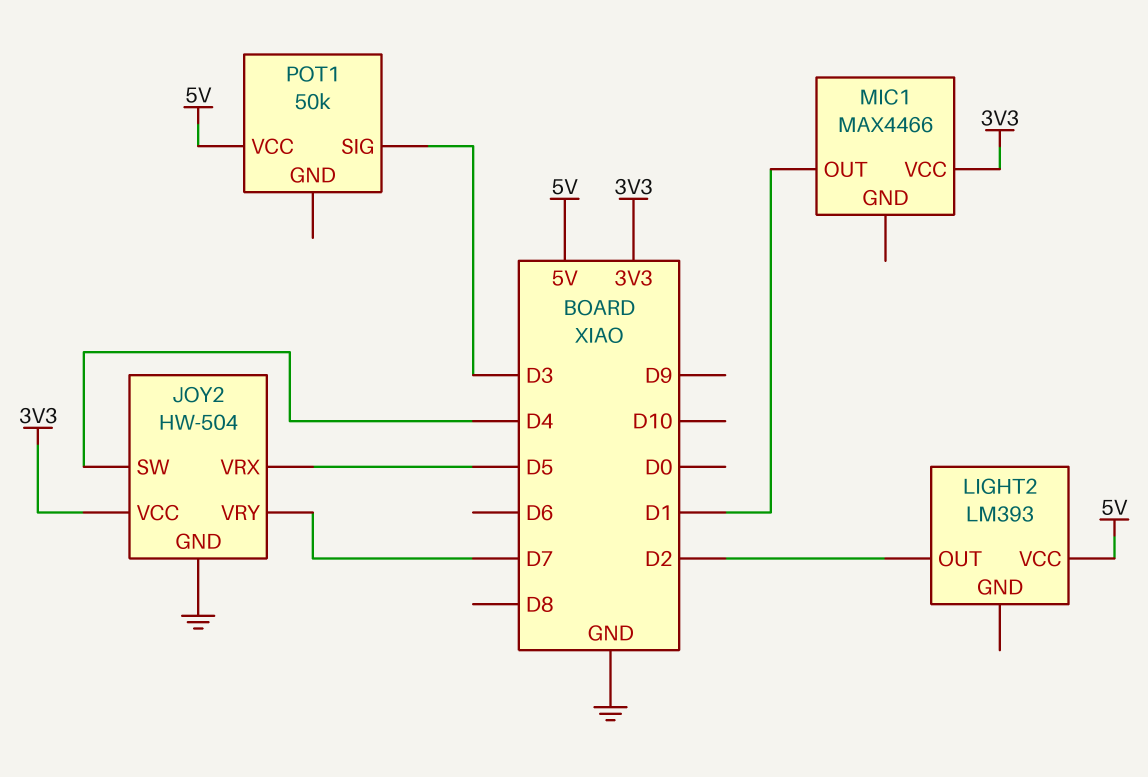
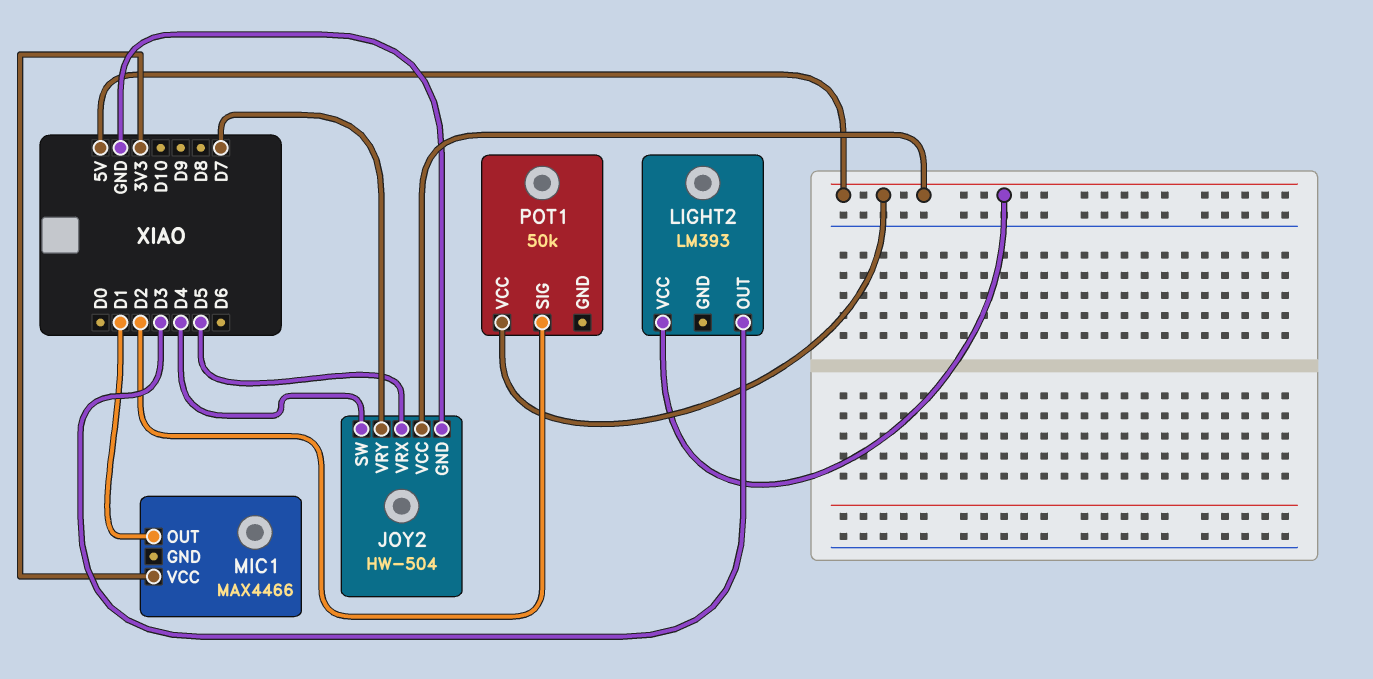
JOY2 pin VCC: 3V3 -> 5V
LIGHT2 pin OUT: D2 -> D3
POT1 pin SIG: D3 -> D2

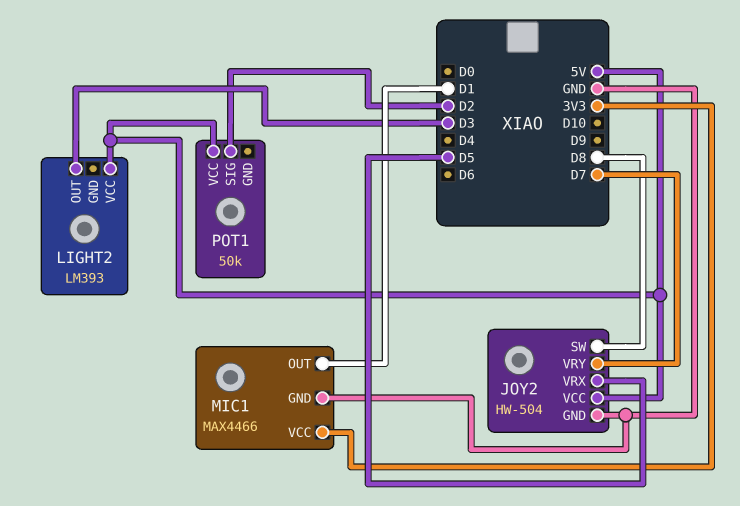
JOY2 pin SW: D4 -> D8
MIC1 pin GND: none -> GND

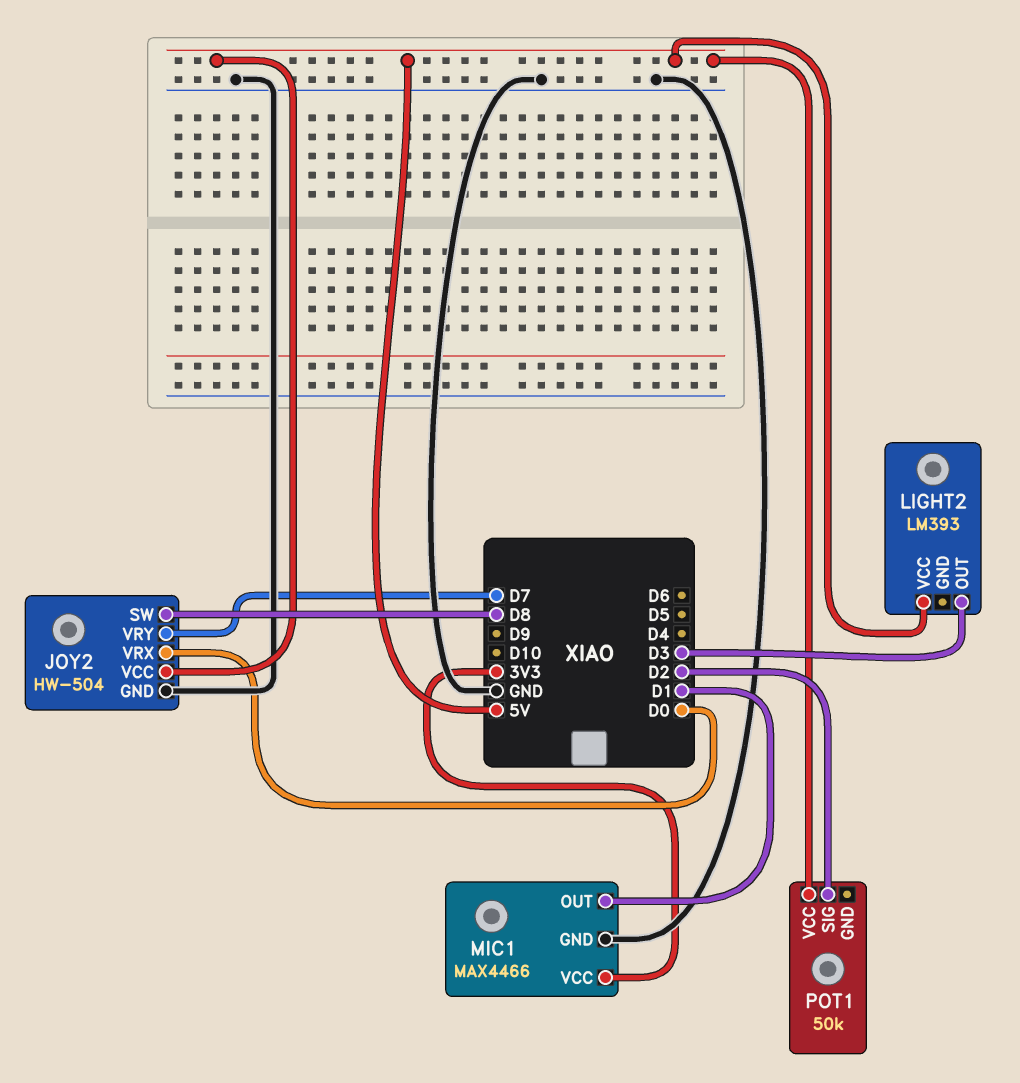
JOY2 pin VRX: D5 -> D0

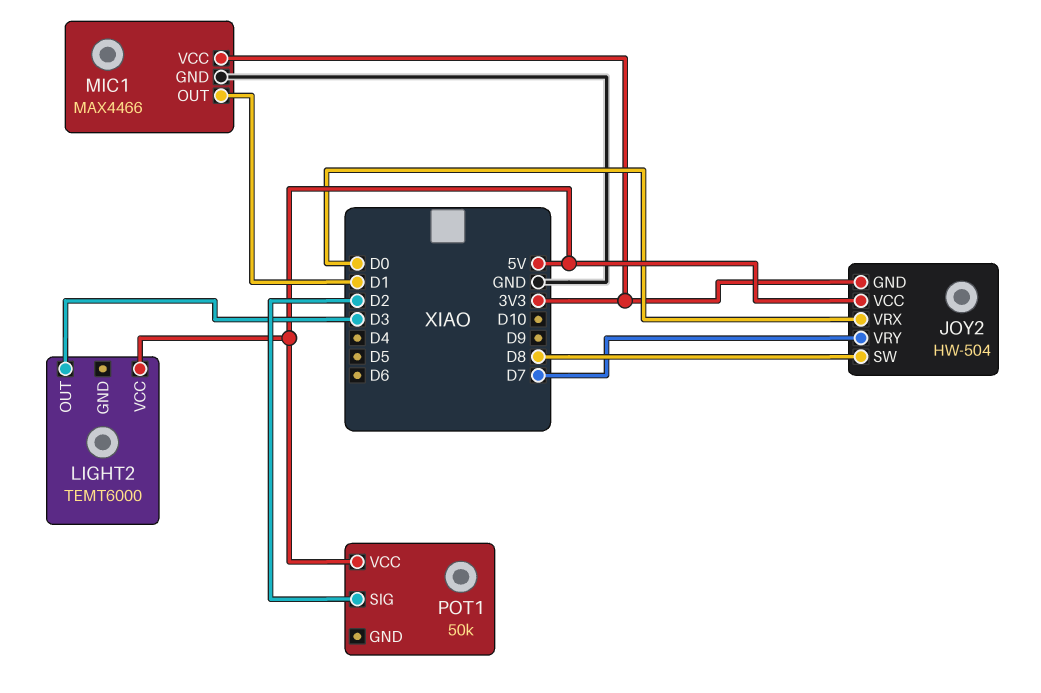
JOY2 pin GND: GND -> 3V3
LIGHT2: LM393 -> TEMT6000

